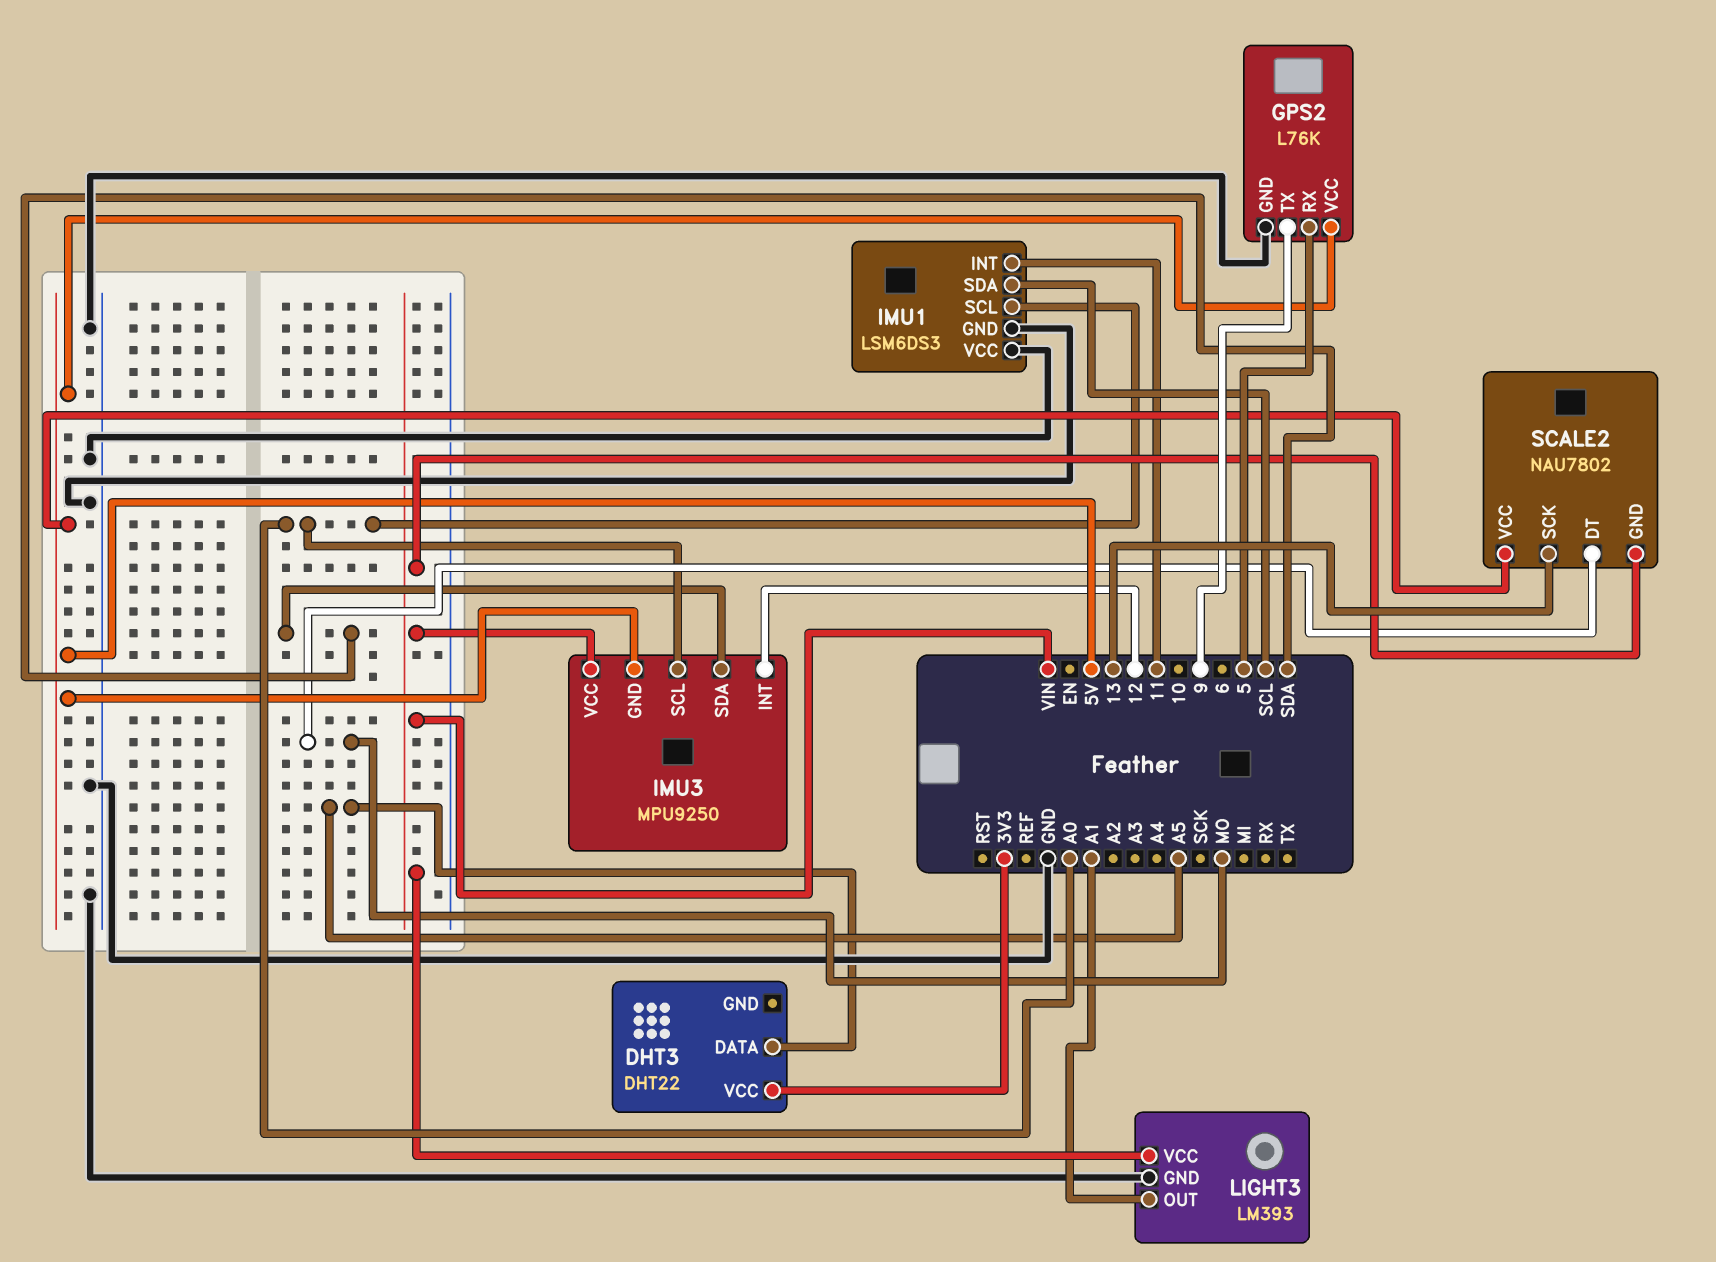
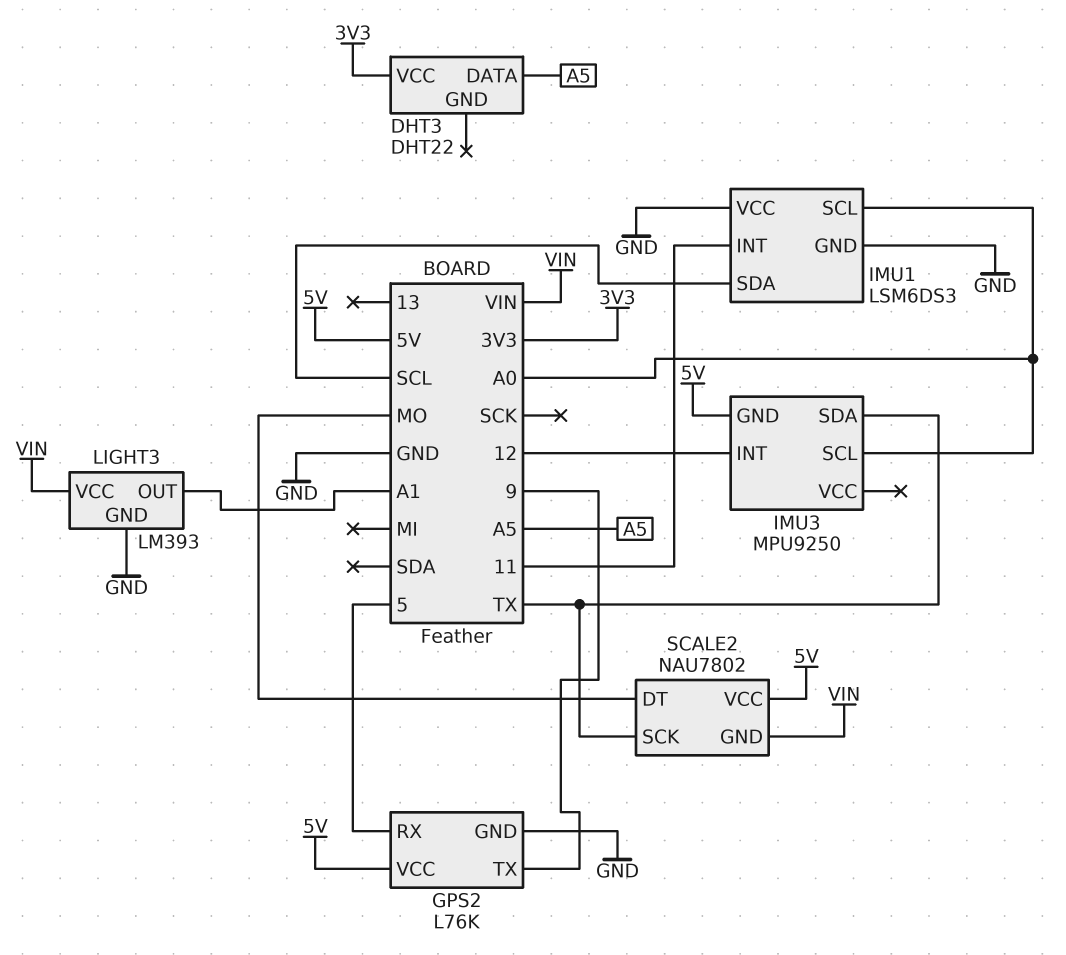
IMU3 pin SDA: SDA -> TX
IMU3 pin VCC: VIN -> none
SCALE2 pin SCK: 13 -> TX

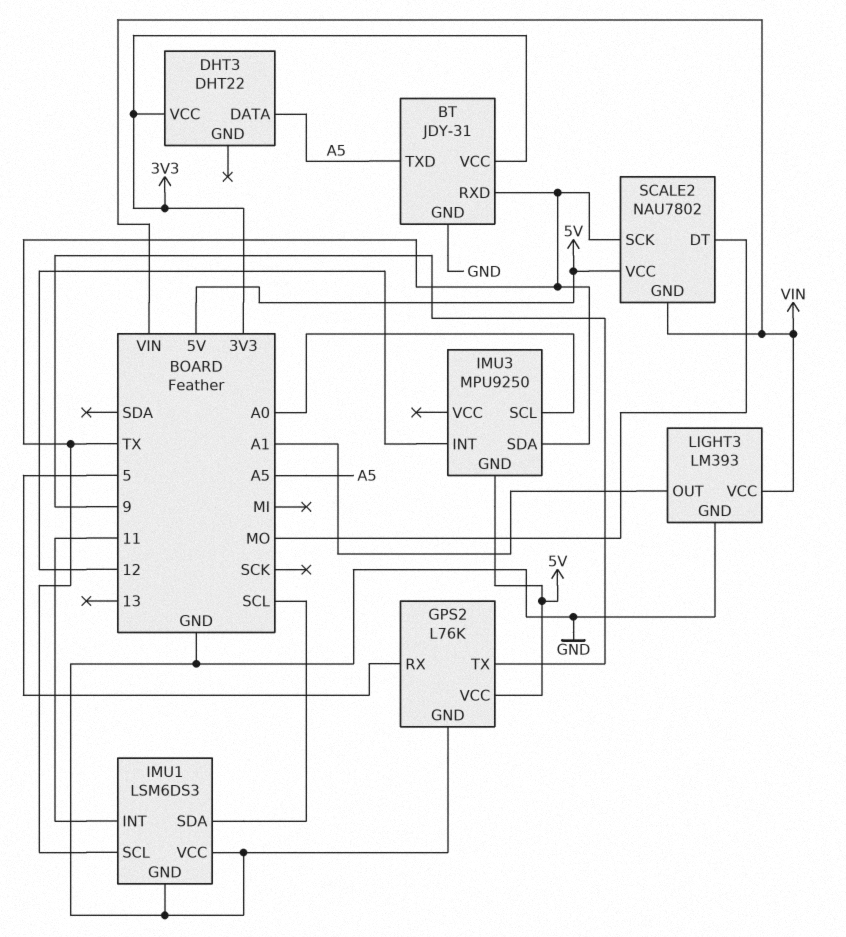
BT: none -> JDY-31
BT pin GND: none -> GND
BT pin RXD: none -> TX
BT pin TXD: none -> A5
BT pin VCC: none -> 3V3
IMU1 pin SCL: A0 -> TX

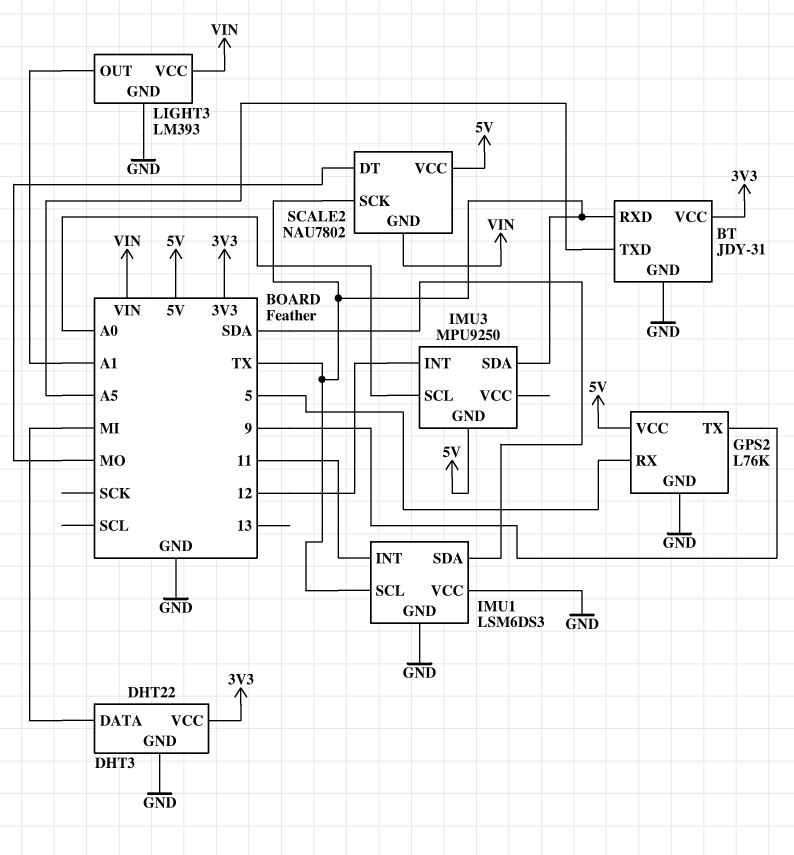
DHT3 pin DATA: A5 -> MI
DHT3 pin GND: none -> GND
IMU1 pin SDA: SCL -> SDA

